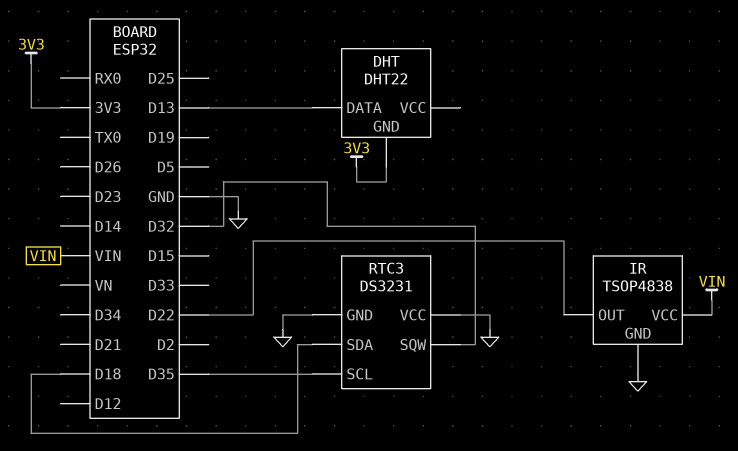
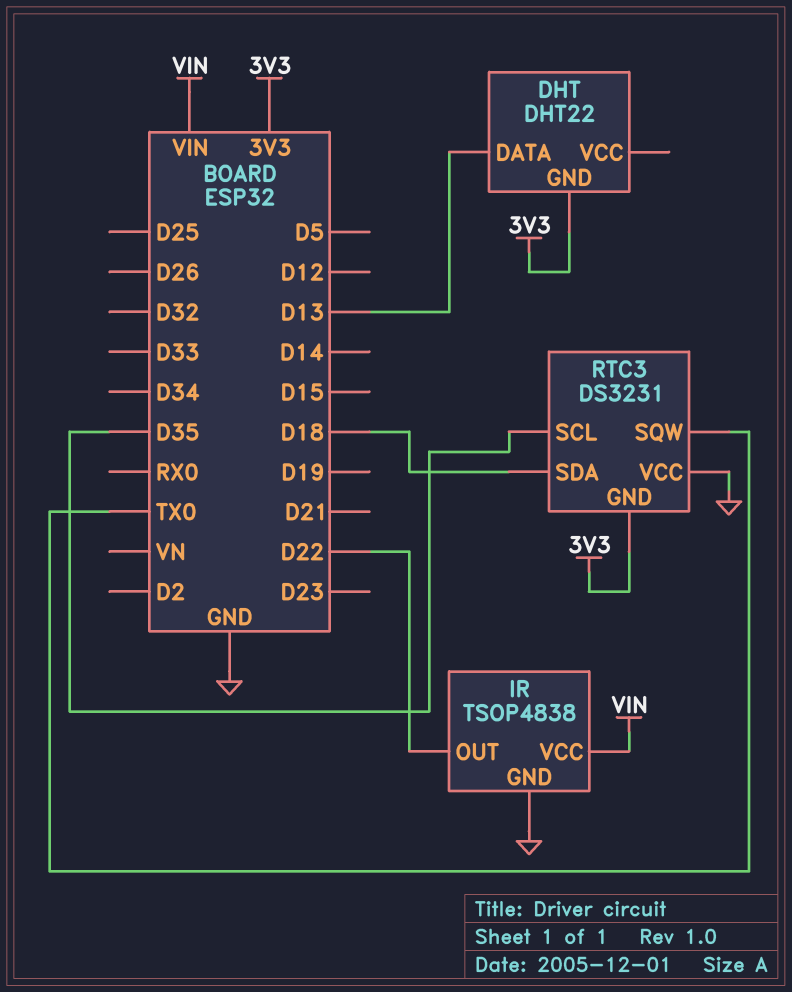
RTC3 pin GND: GND -> 3V3
RTC3 pin SQW: D32 -> TX0

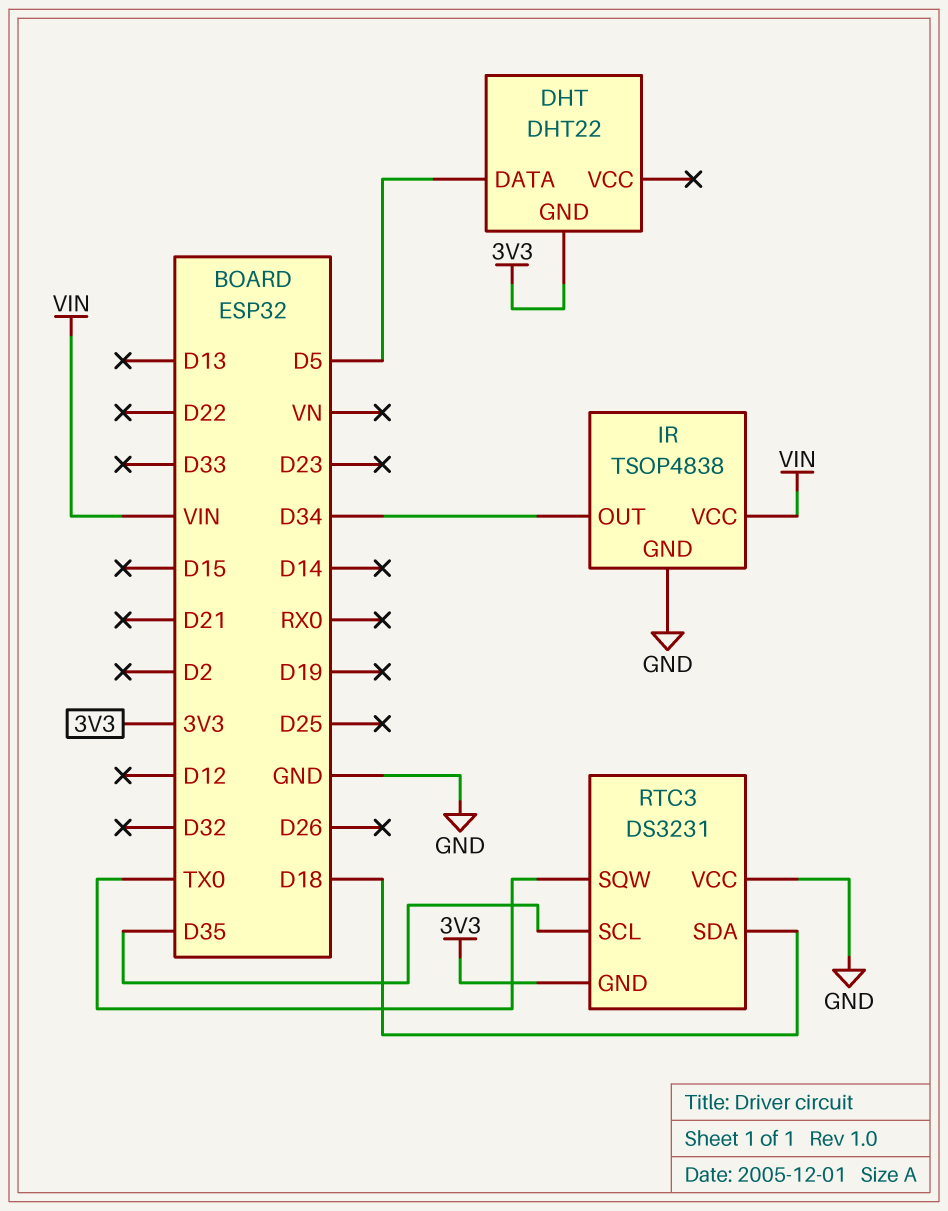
DHT pin DATA: D13 -> D5
IR pin OUT: D22 -> D34

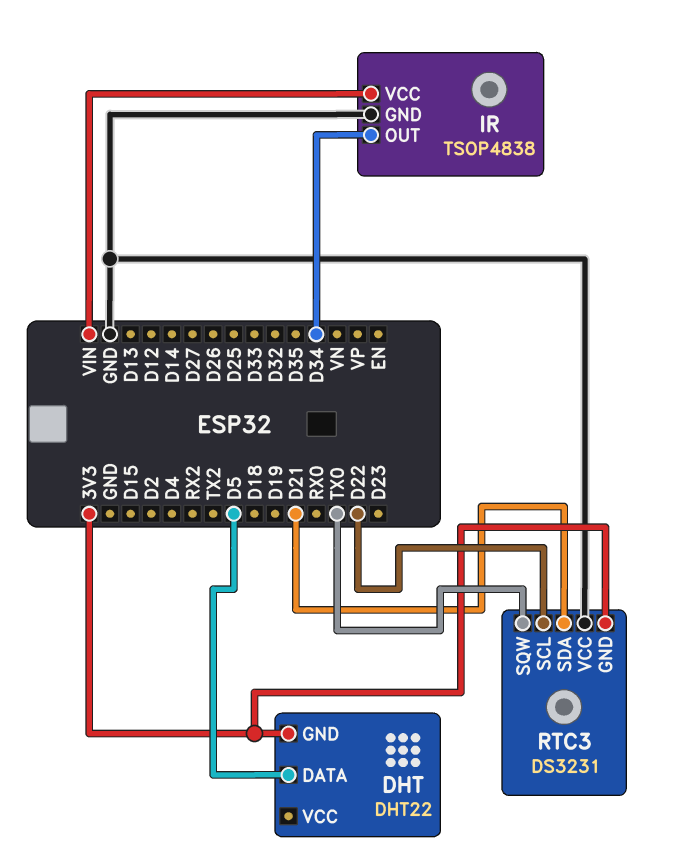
RTC3 pin SCL: D35 -> D22
RTC3 pin SDA: D18 -> D21

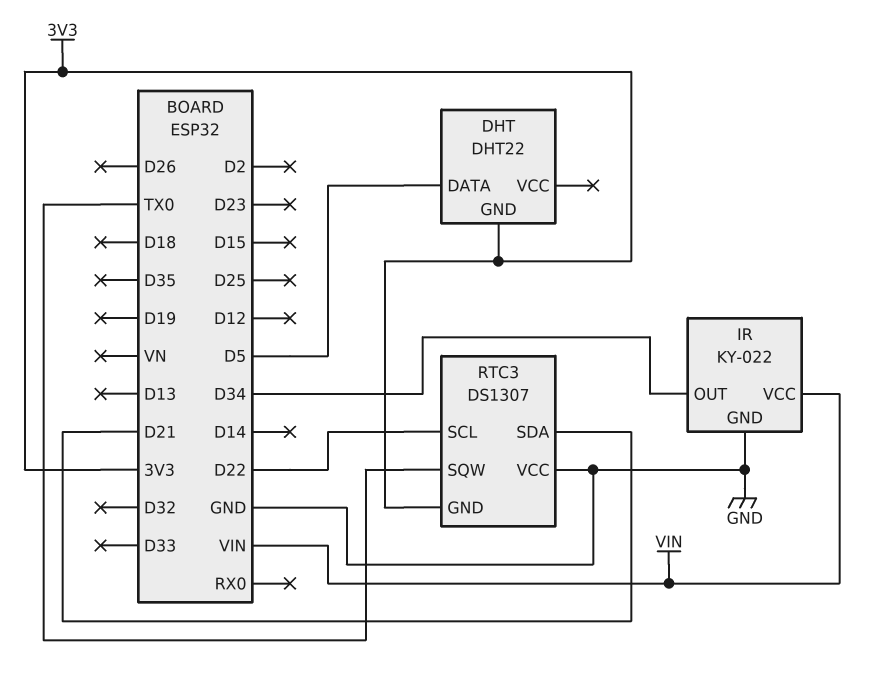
IR: TSOP4838 -> KY-022
RTC3: DS3231 -> DS1307

